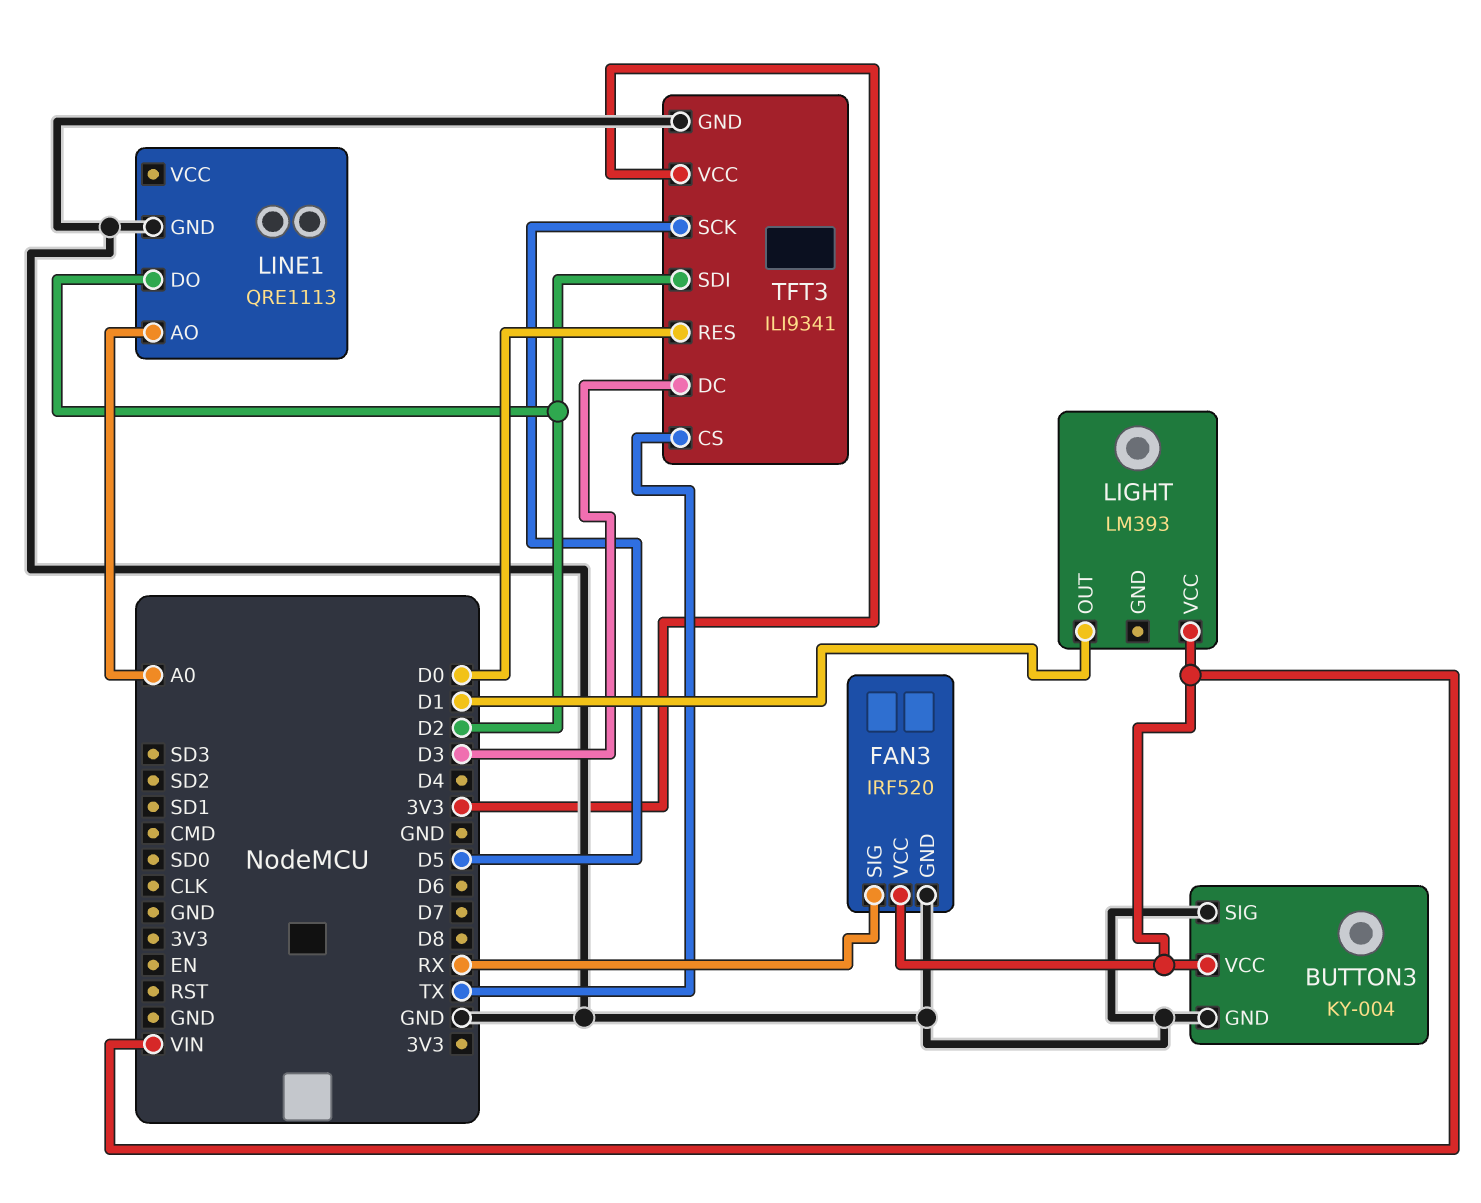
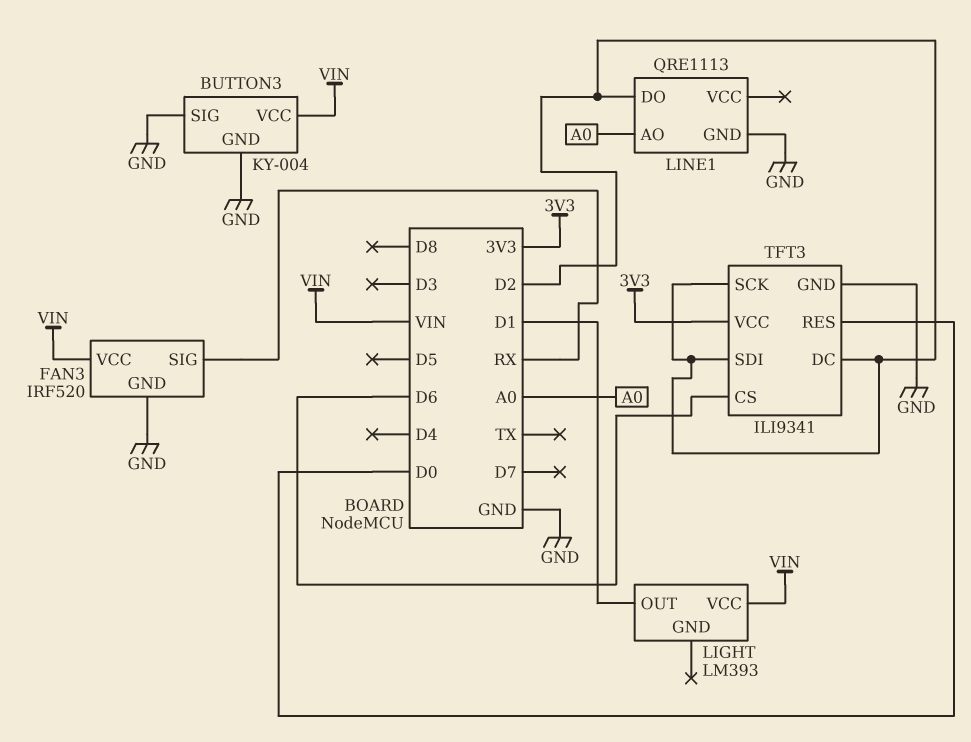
TFT3 pin CS: TX -> D6
TFT3 pin DC: D3 -> D2
TFT3 pin SCK: D5 -> D2

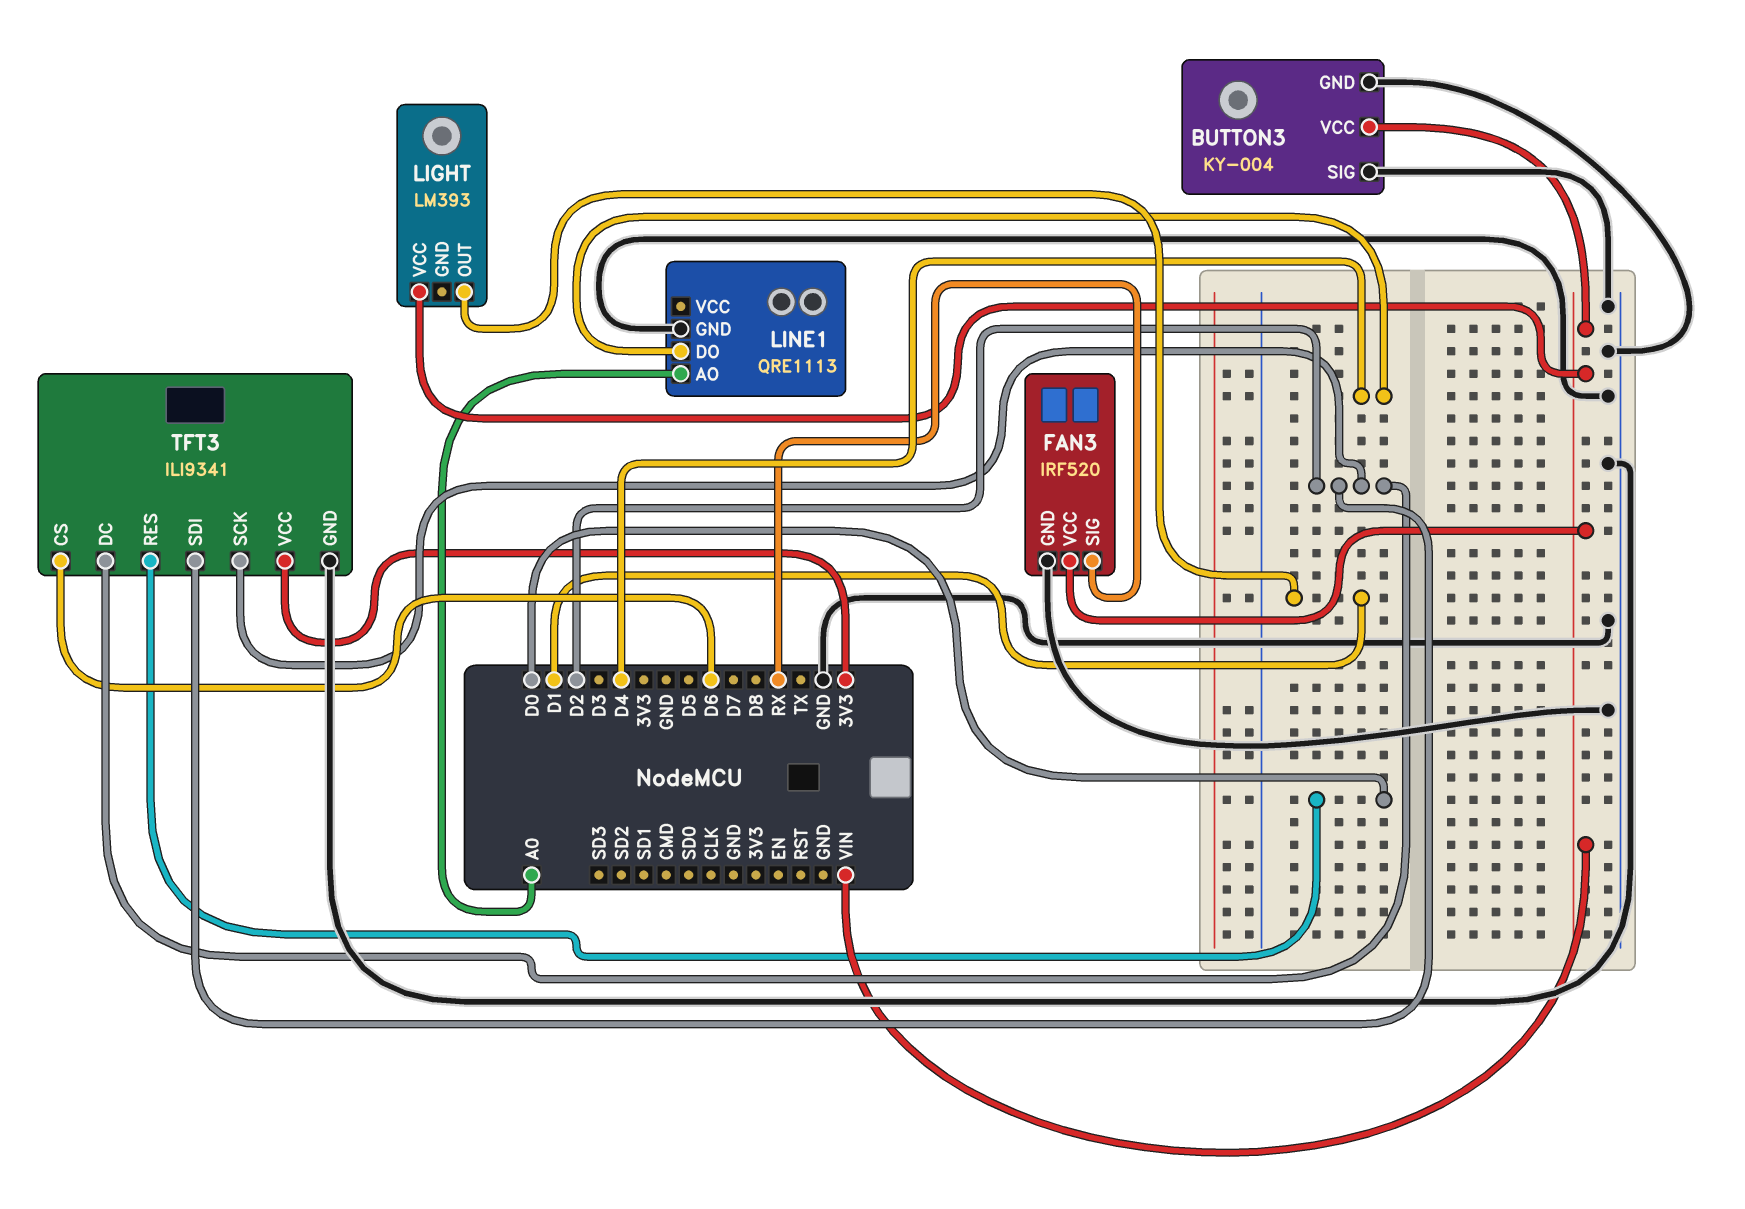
LINE1 pin DO: D2 -> D4

